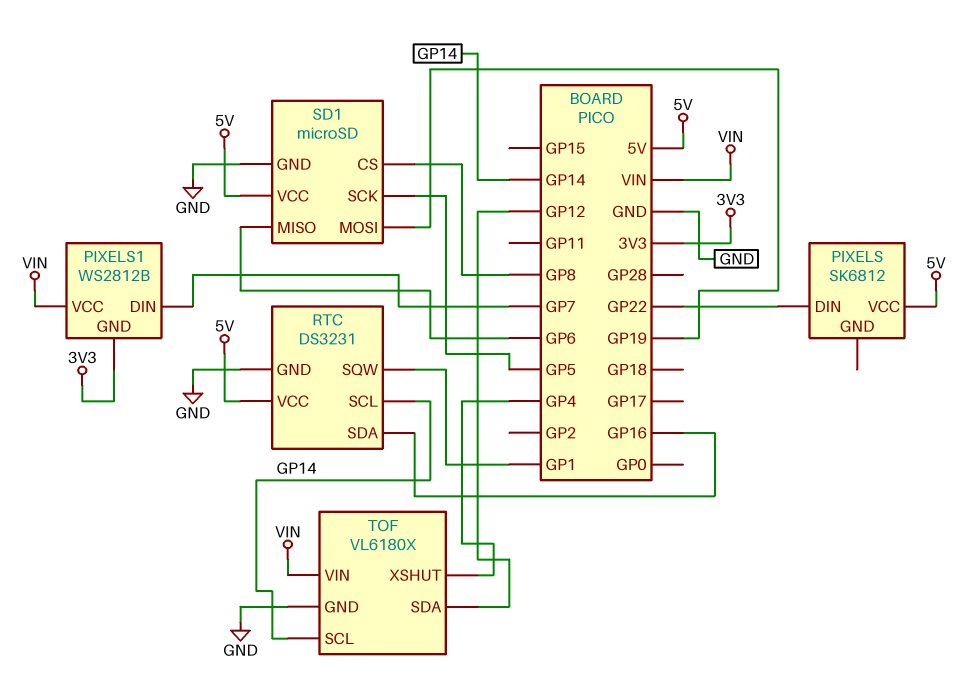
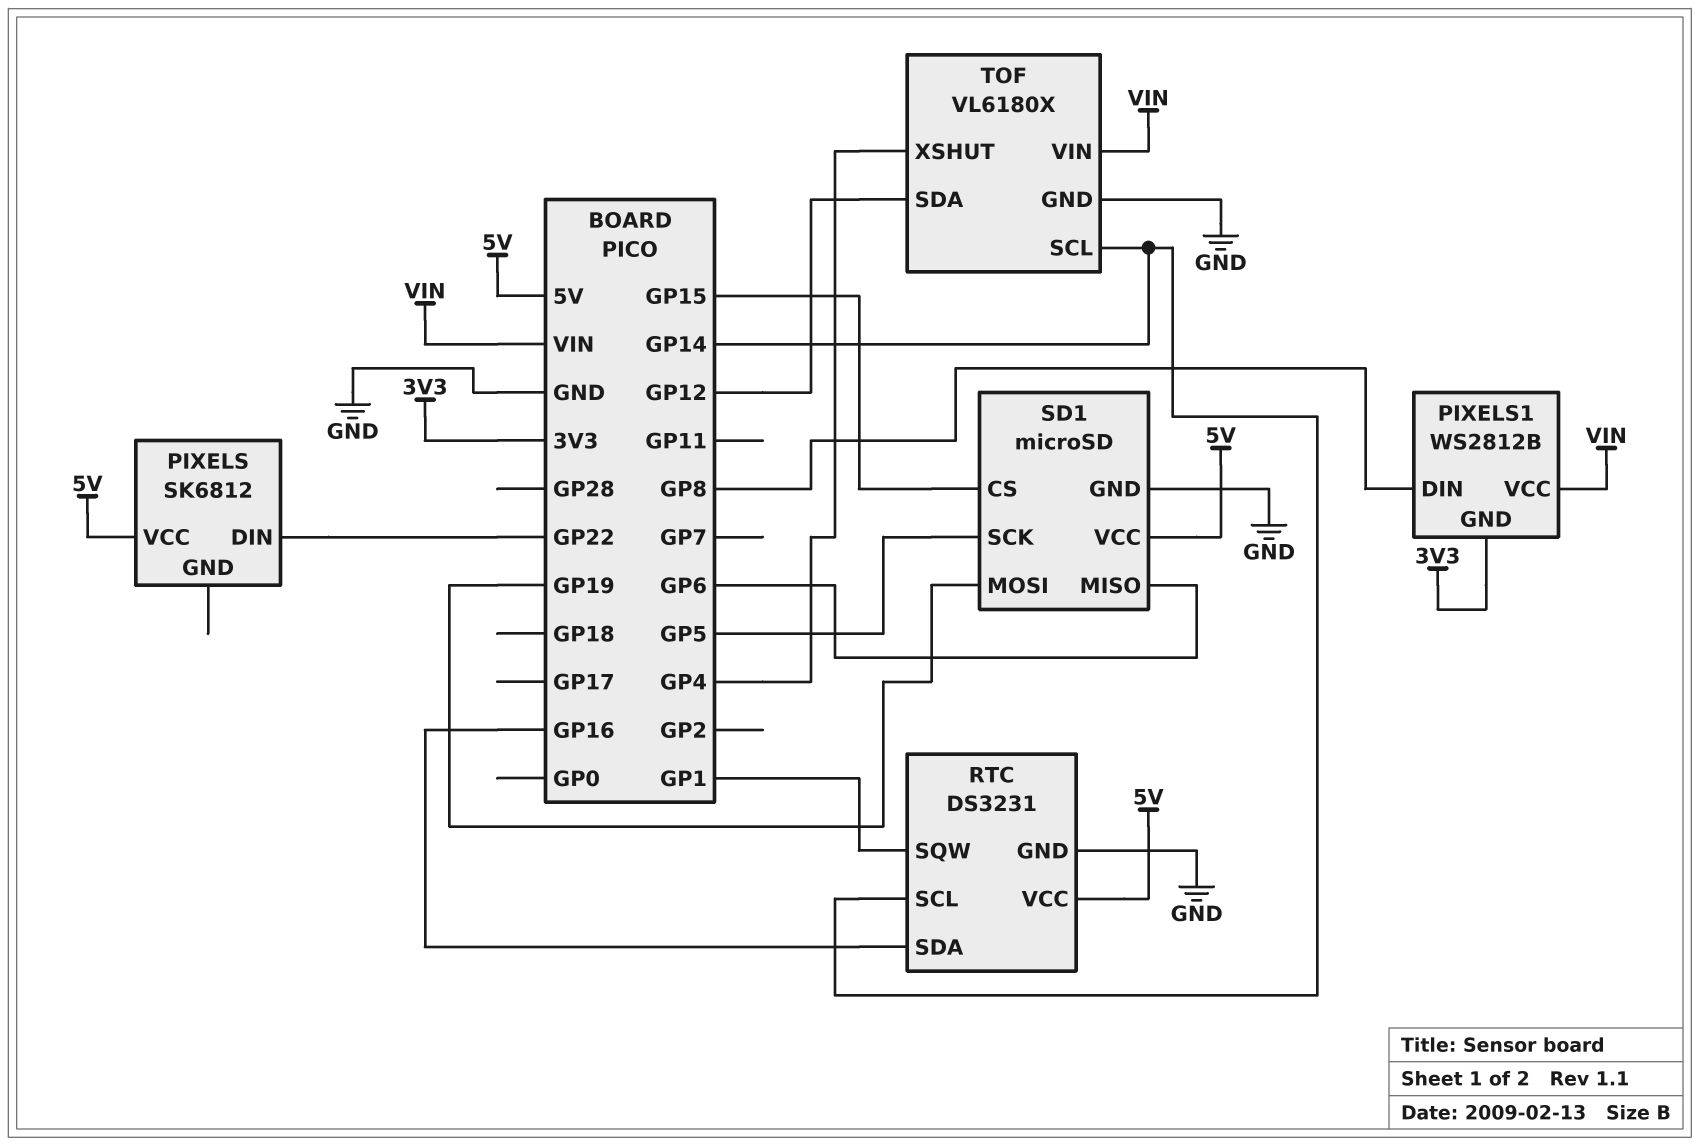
PIXELS1 pin DIN: GP7 -> GP8
SD1 pin CS: GP8 -> GP15

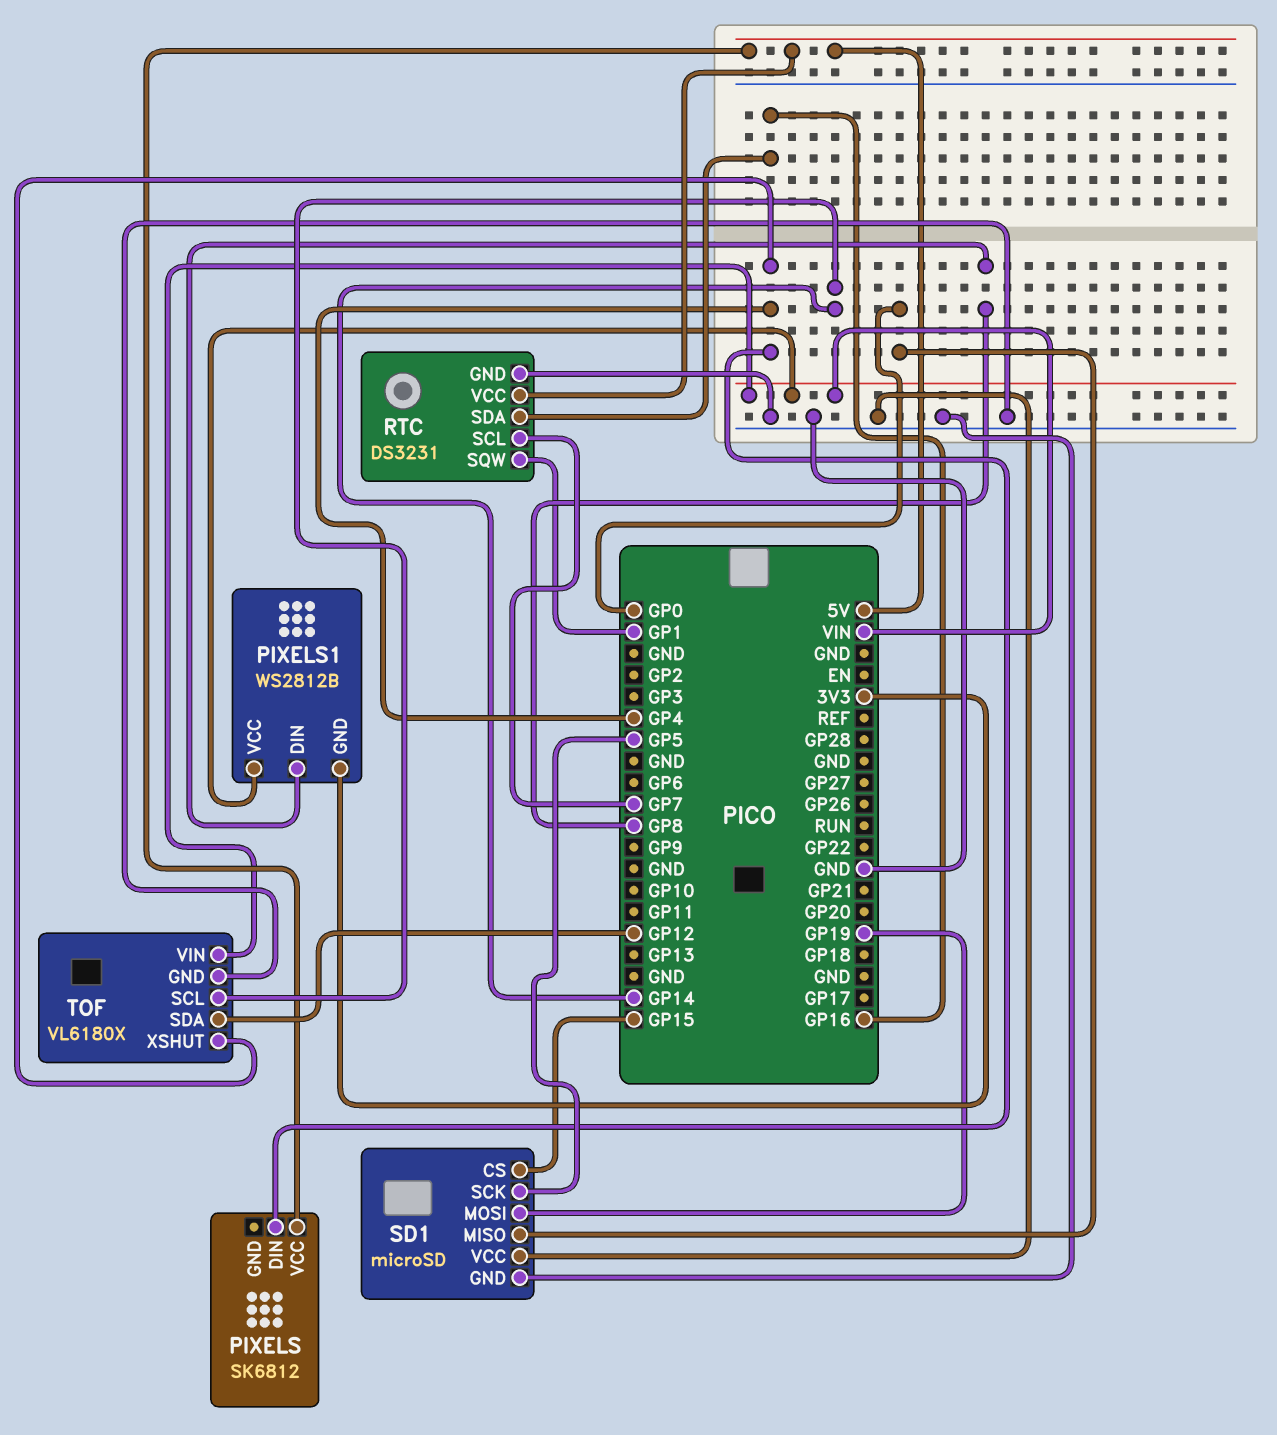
PIXELS pin DIN: GP22 -> GP4
RTC pin SCL: GP14 -> GP7
SD1 pin MISO: GP6 -> GP0
SD1 pin VCC: 5V -> GND

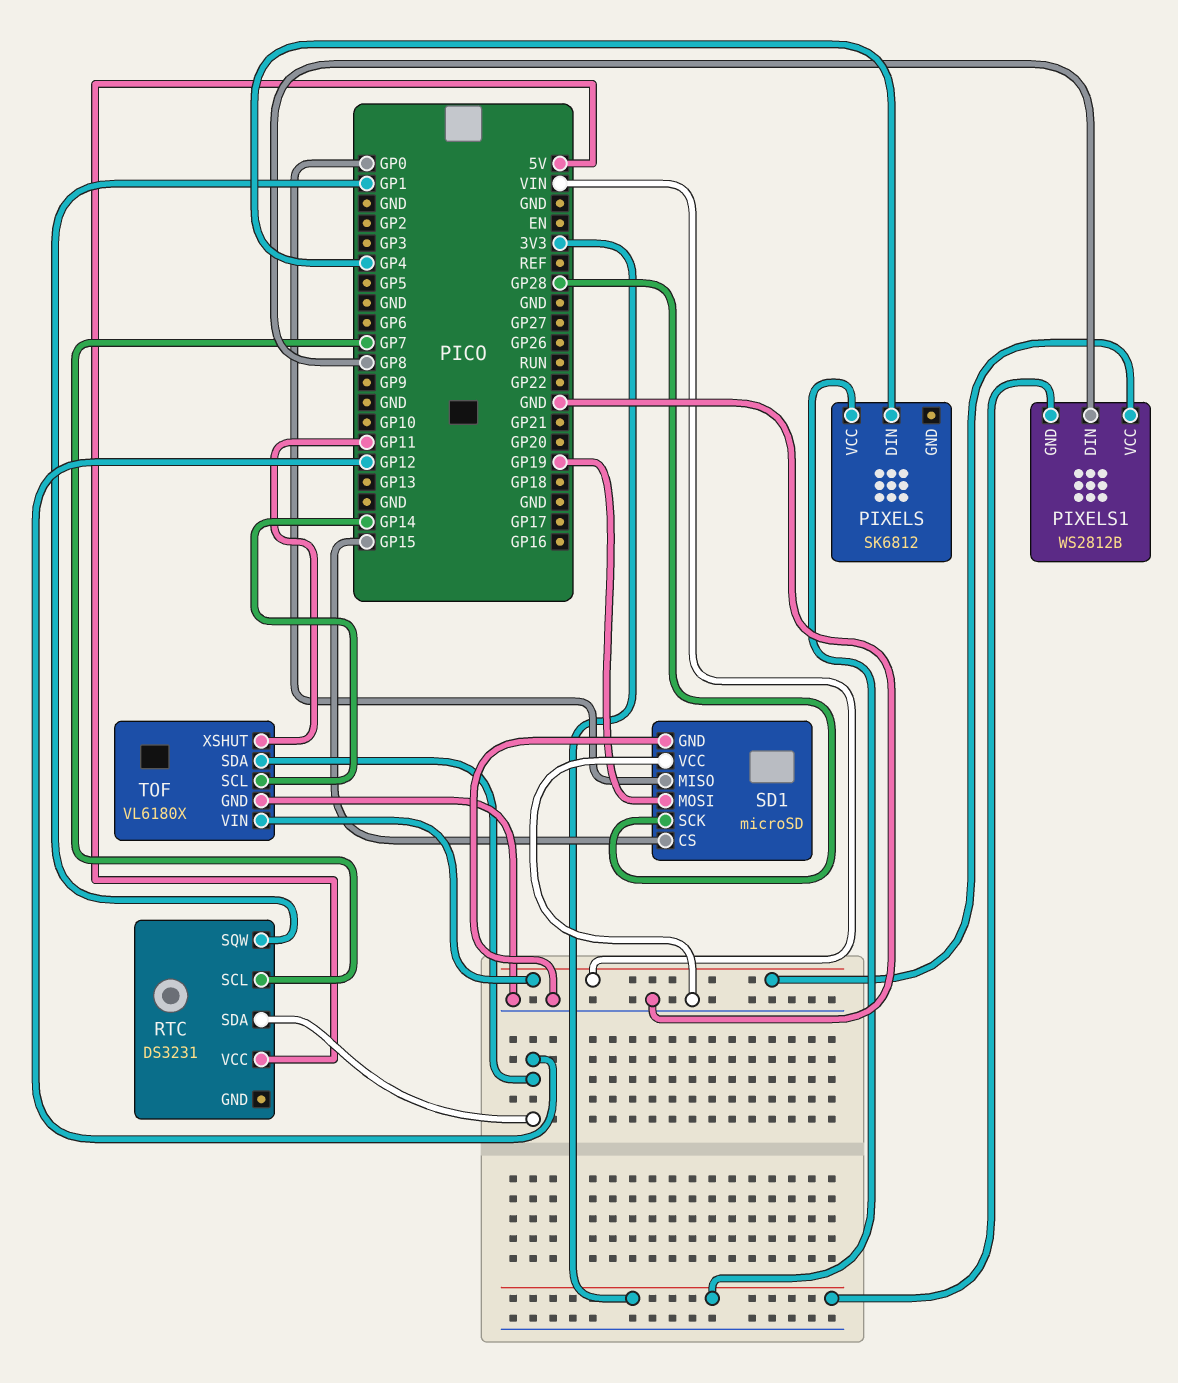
PIXELS pin VCC: 5V -> 3V3
RTC pin GND: GND -> none
RTC pin SDA: GP16 -> GP12
SD1 pin SCK: GP5 -> GP28
TOF pin XSHUT: GP4 -> GP11

